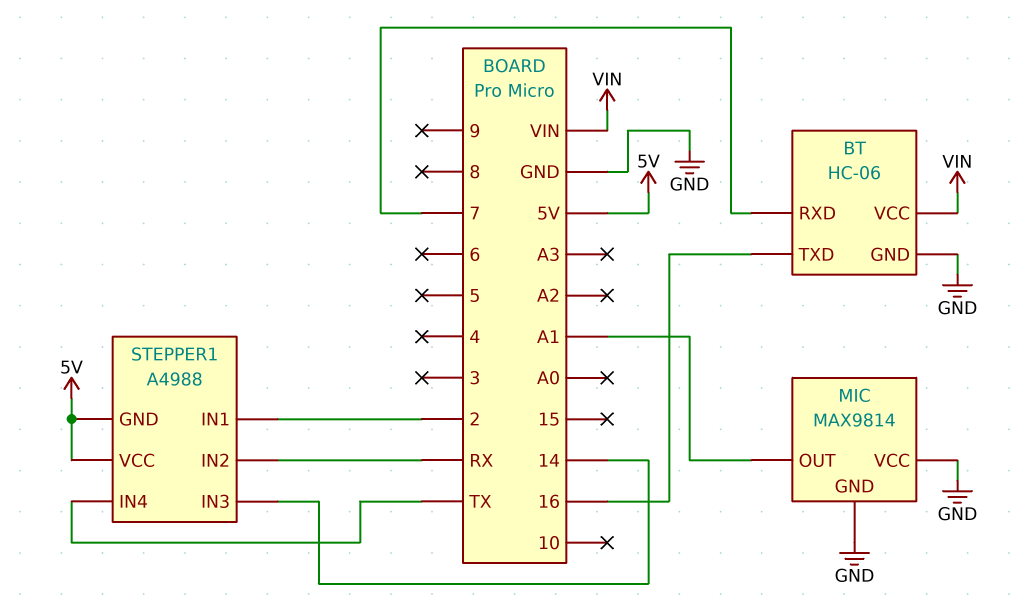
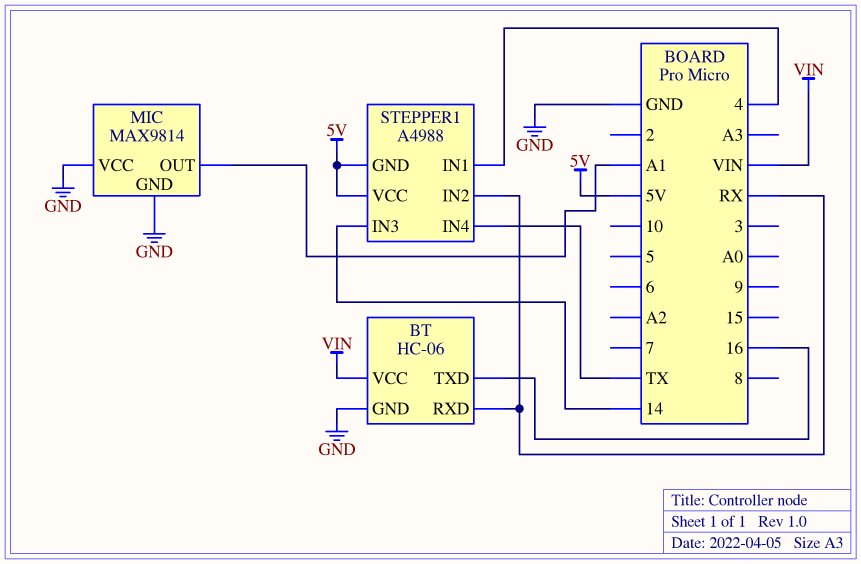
BT pin RXD: 7 -> RX
STEPPER1 pin IN1: 2 -> 4

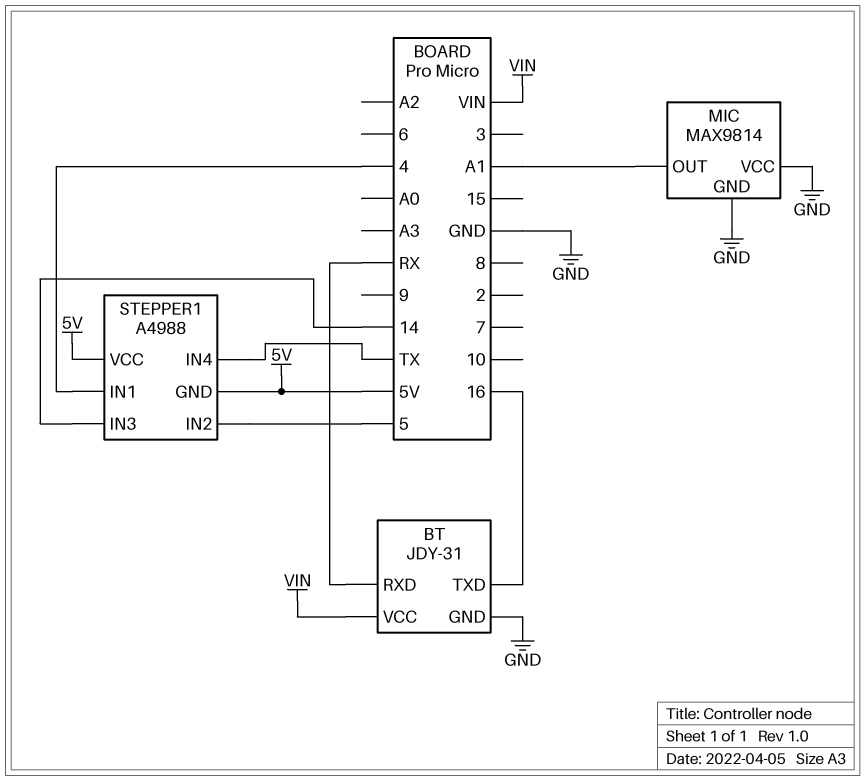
BT: HC-06 -> JDY-31
STEPPER1 pin IN2: RX -> 5

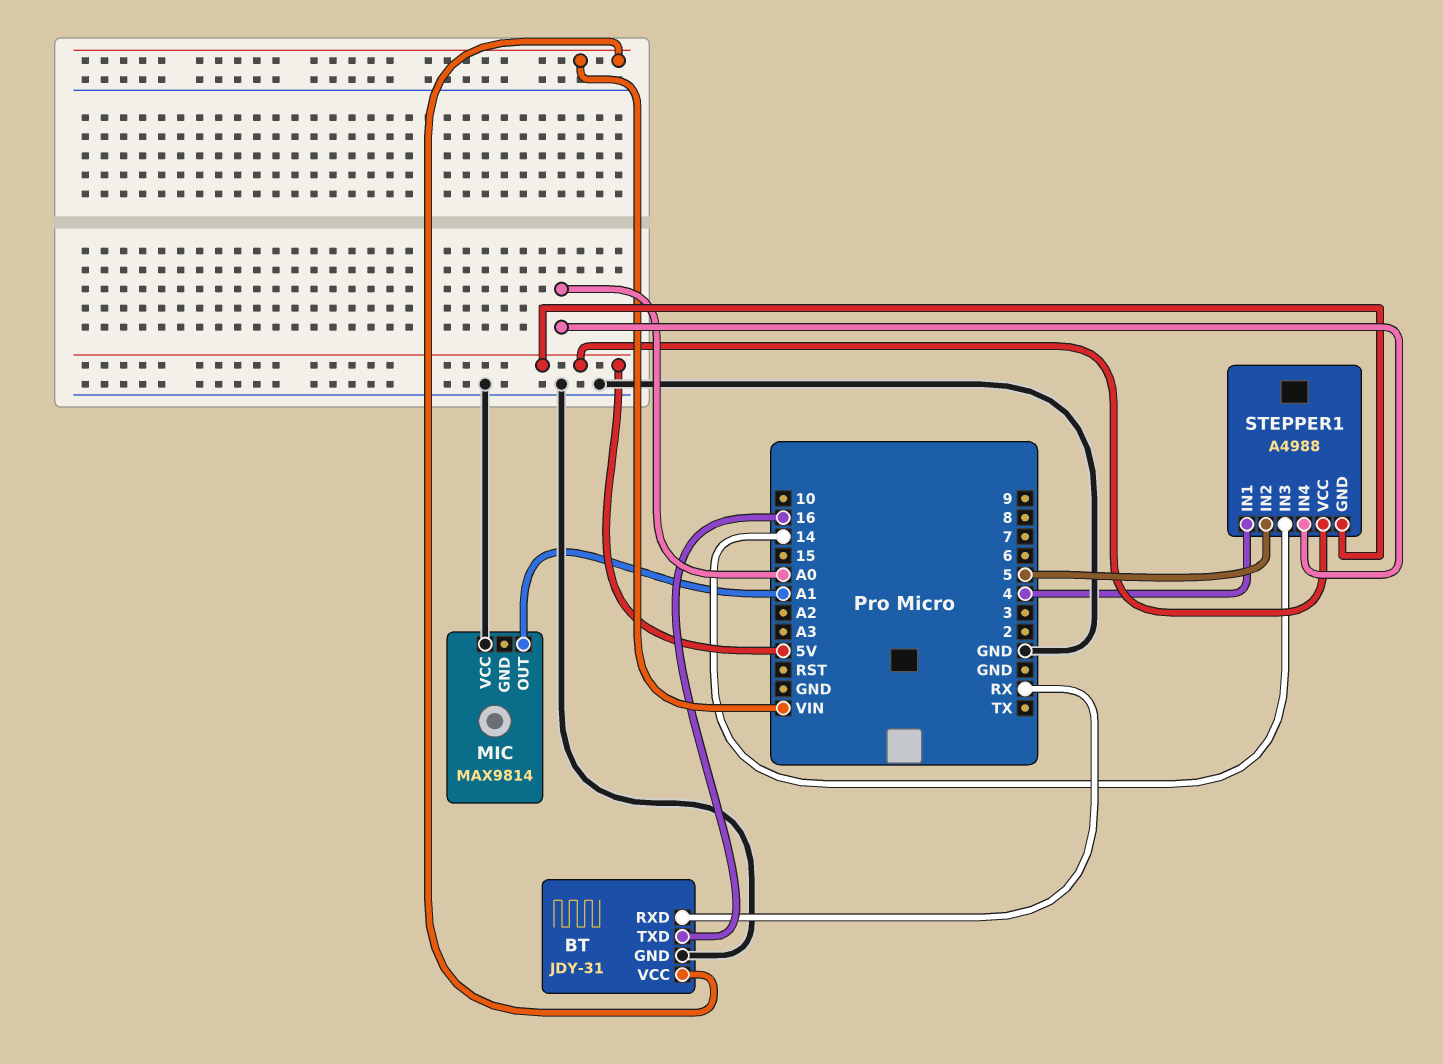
MIC pin GND: GND -> none
STEPPER1 pin IN4: TX -> A0

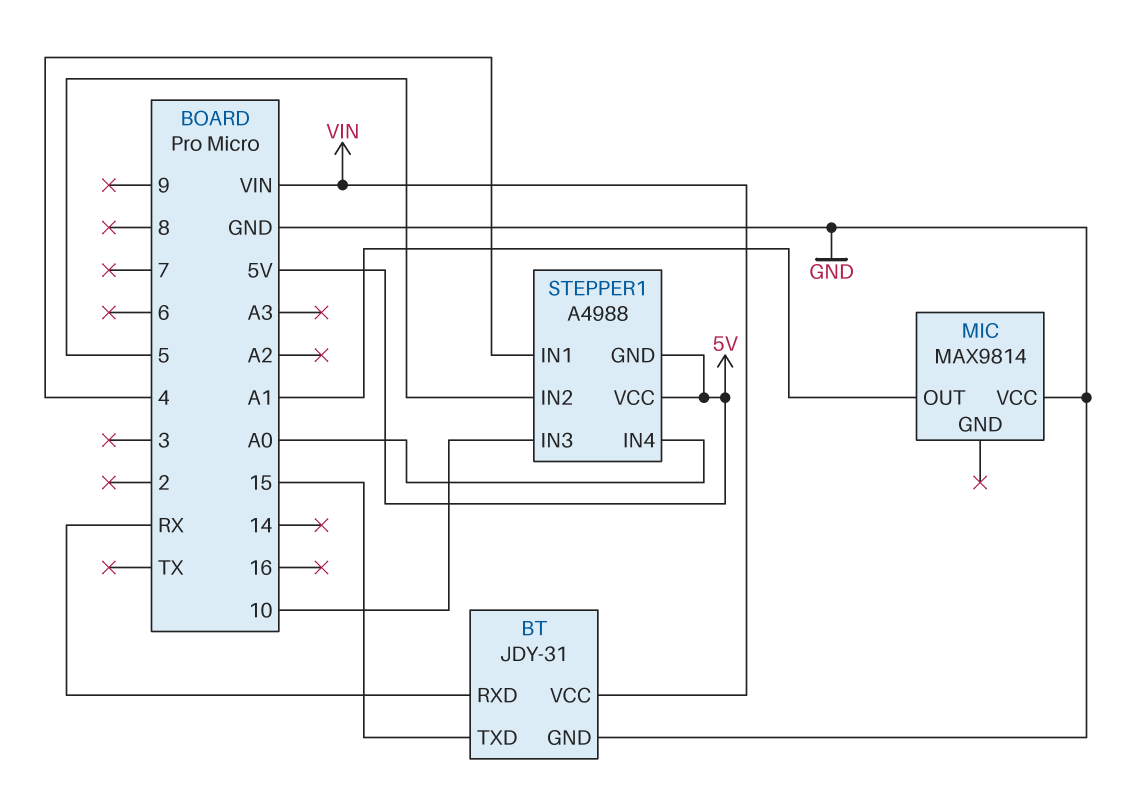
BT pin TXD: 16 -> 15
STEPPER1 pin IN3: 14 -> 10

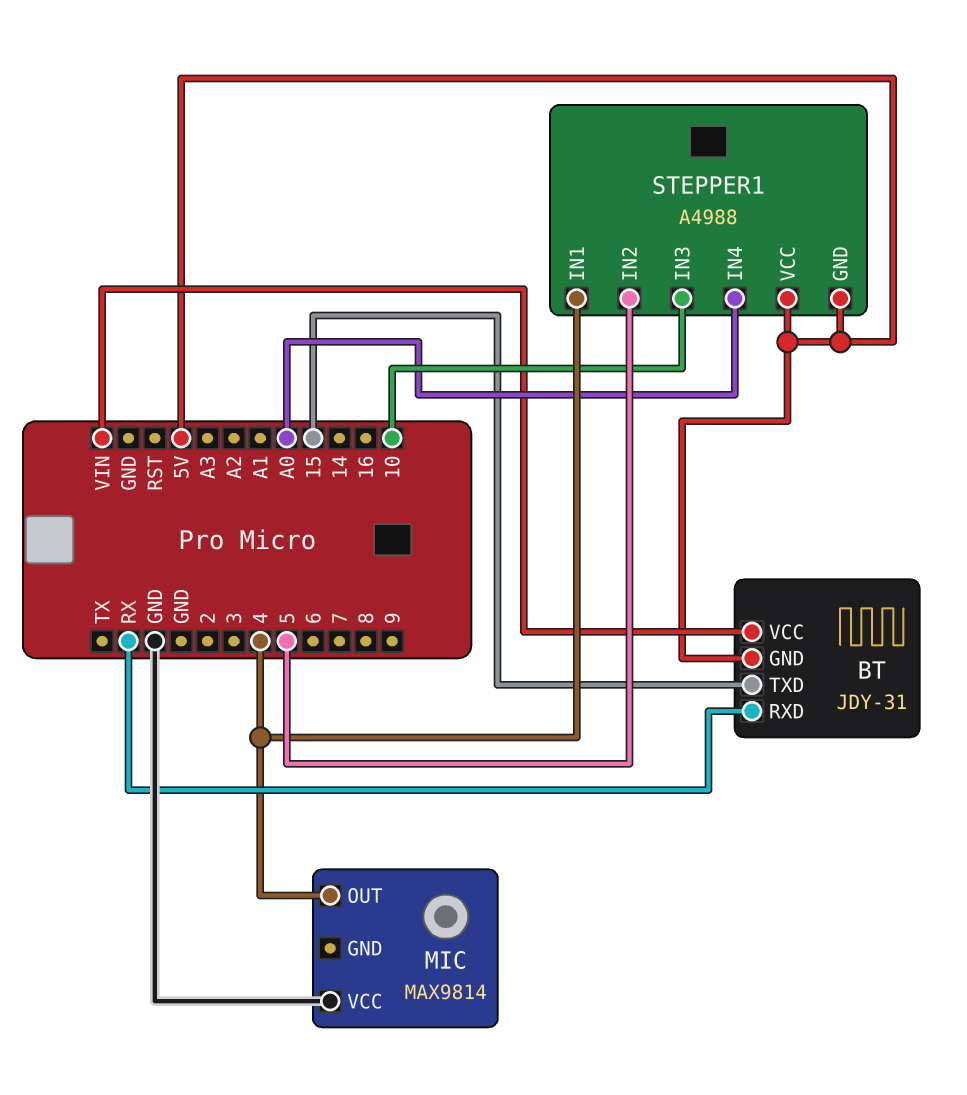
BT pin GND: GND -> 5V
MIC pin OUT: A1 -> 4

